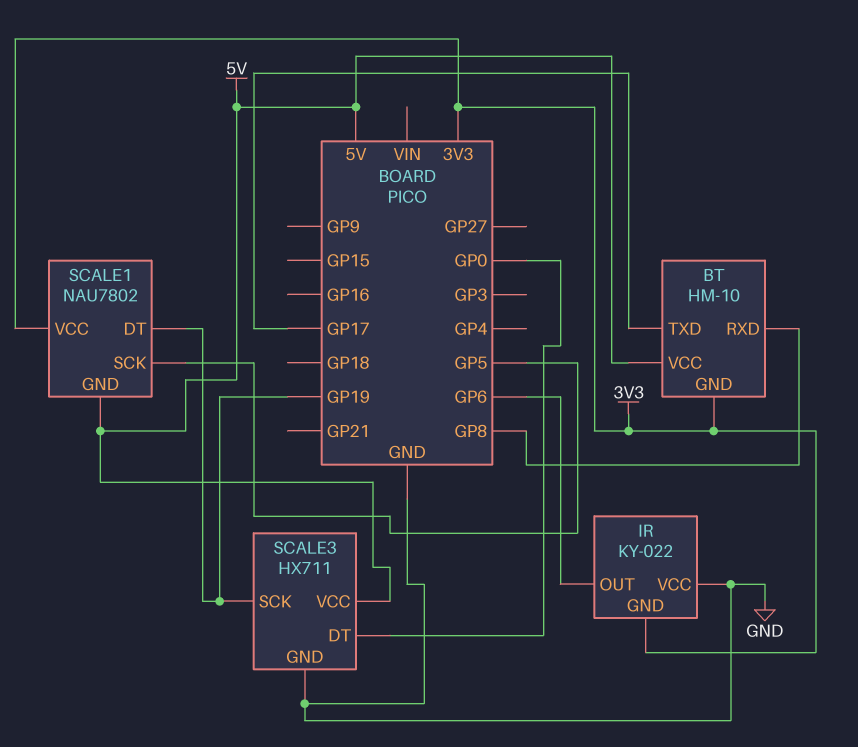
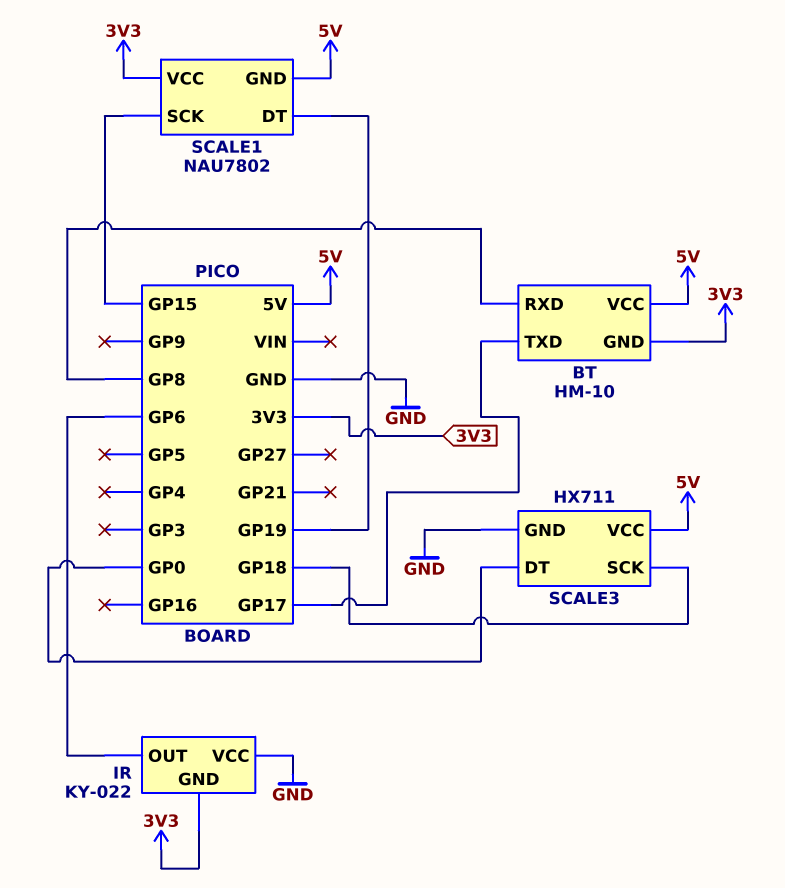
SCALE1 pin SCK: GP5 -> GP15
SCALE3 pin SCK: GP19 -> GP18

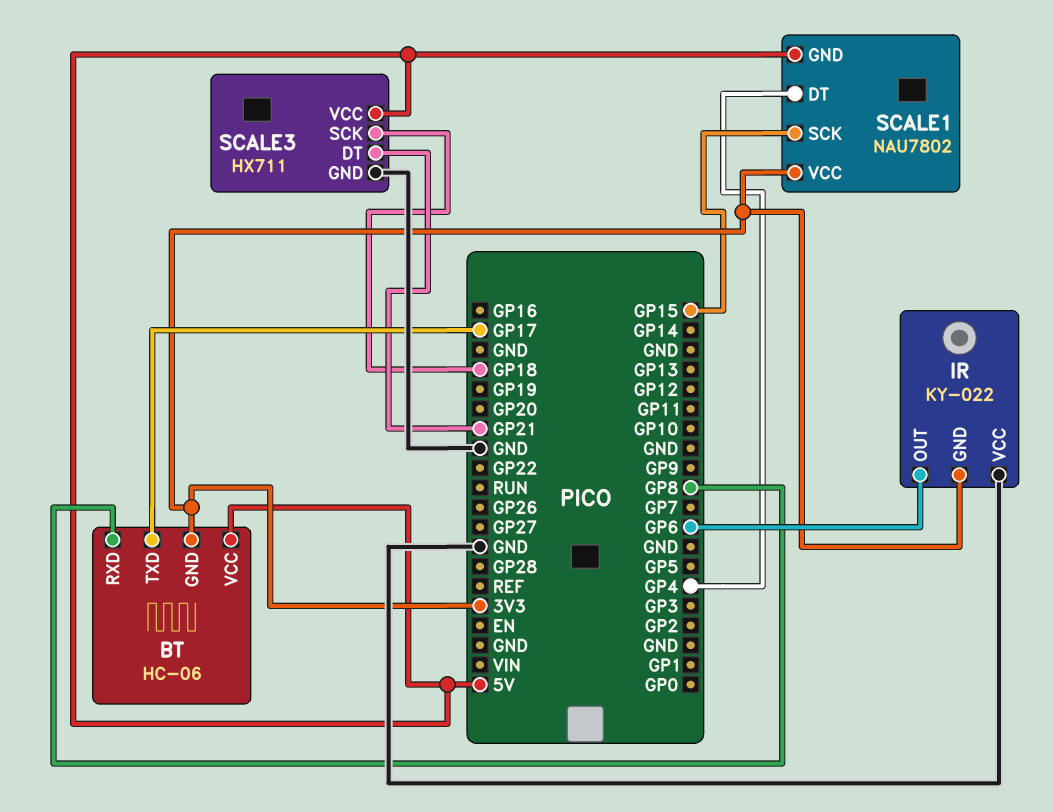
BT: HM-10 -> HC-06
SCALE1 pin DT: GP19 -> GP4
SCALE3 pin DT: GP0 -> GP21

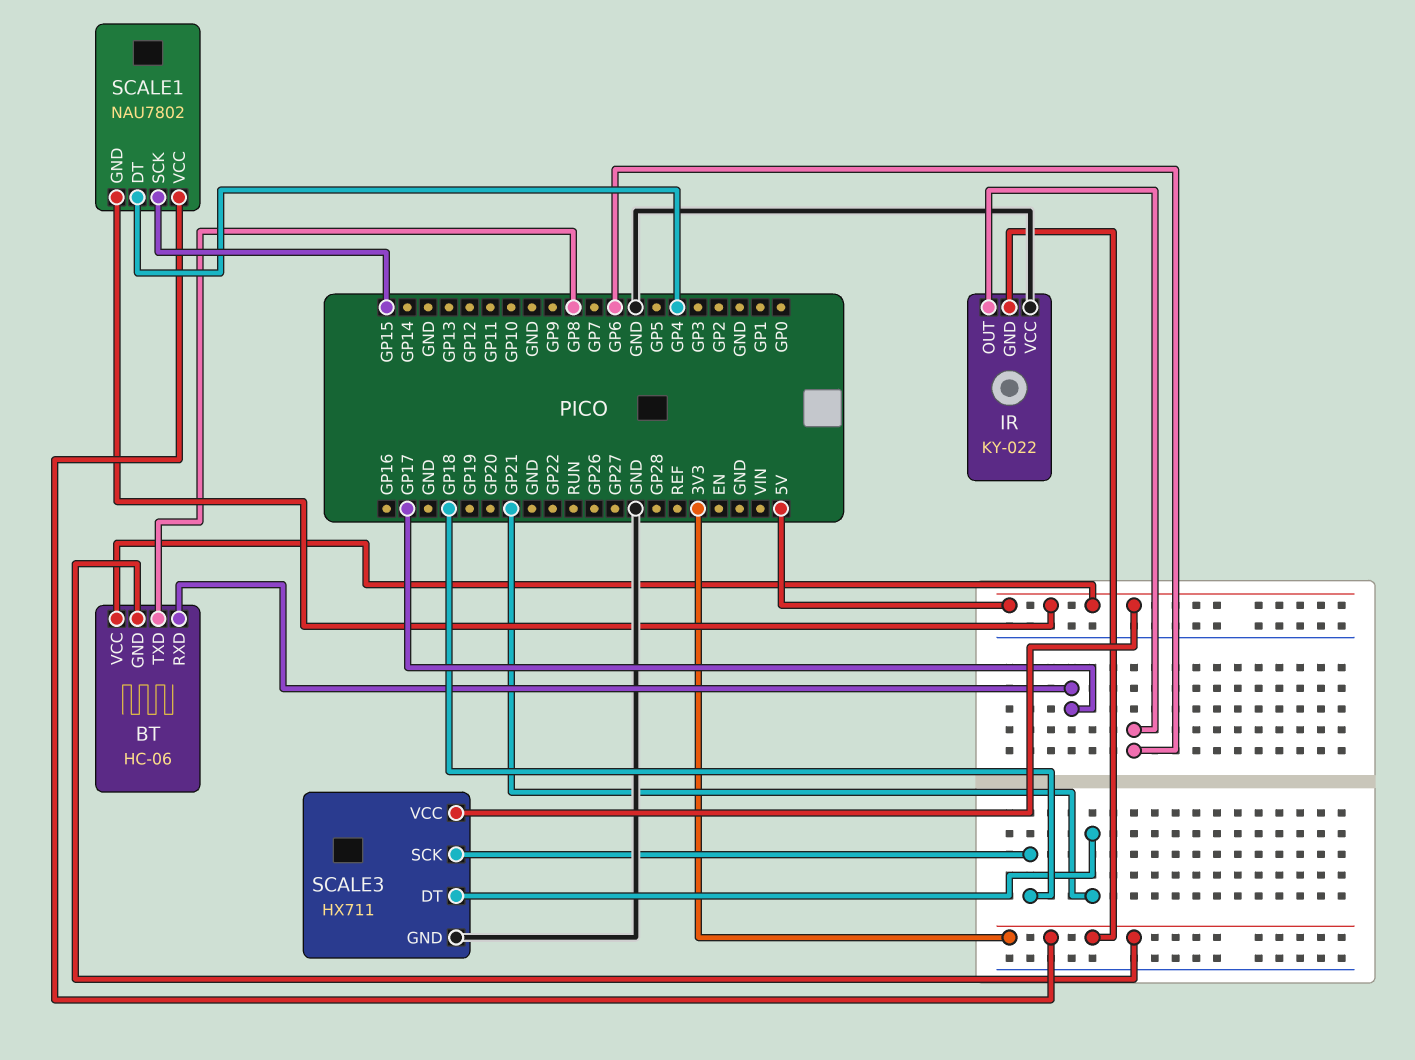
BT pin RXD: GP8 -> GP17
BT pin TXD: GP17 -> GP8

